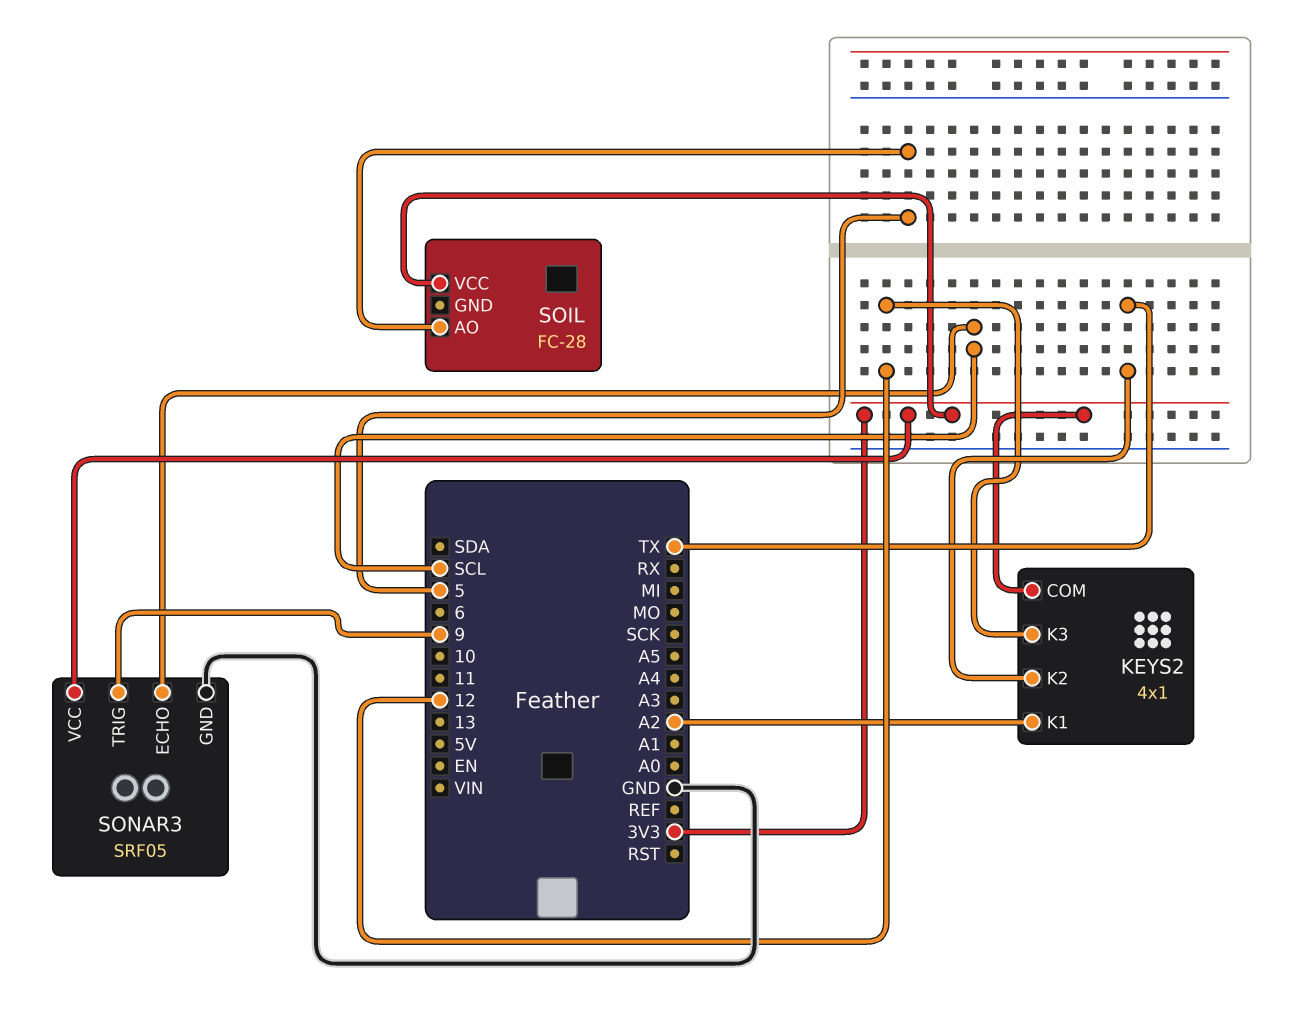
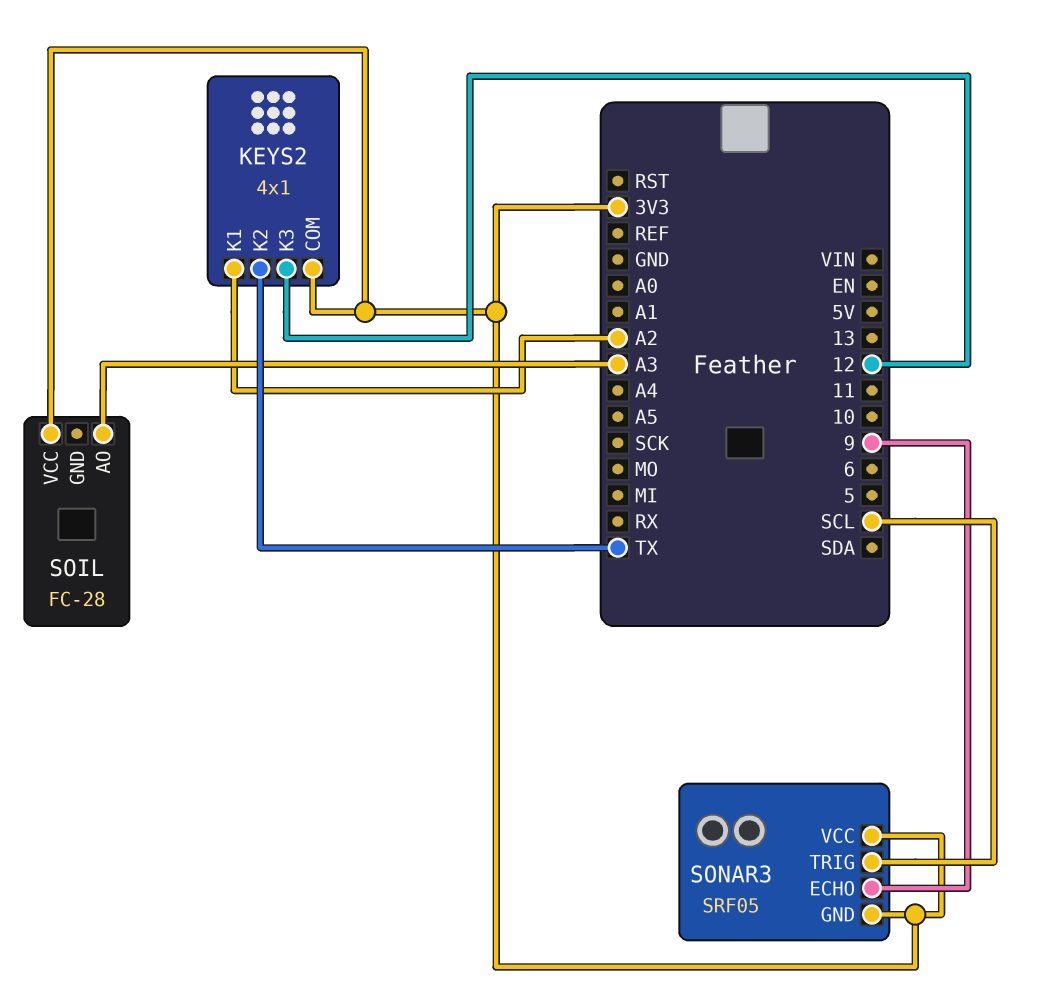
SOIL pin AO: 5 -> A3
SONAR3 pin ECHO: SCL -> 9
SONAR3 pin GND: GND -> 3V3
SONAR3 pin TRIG: 9 -> SCL

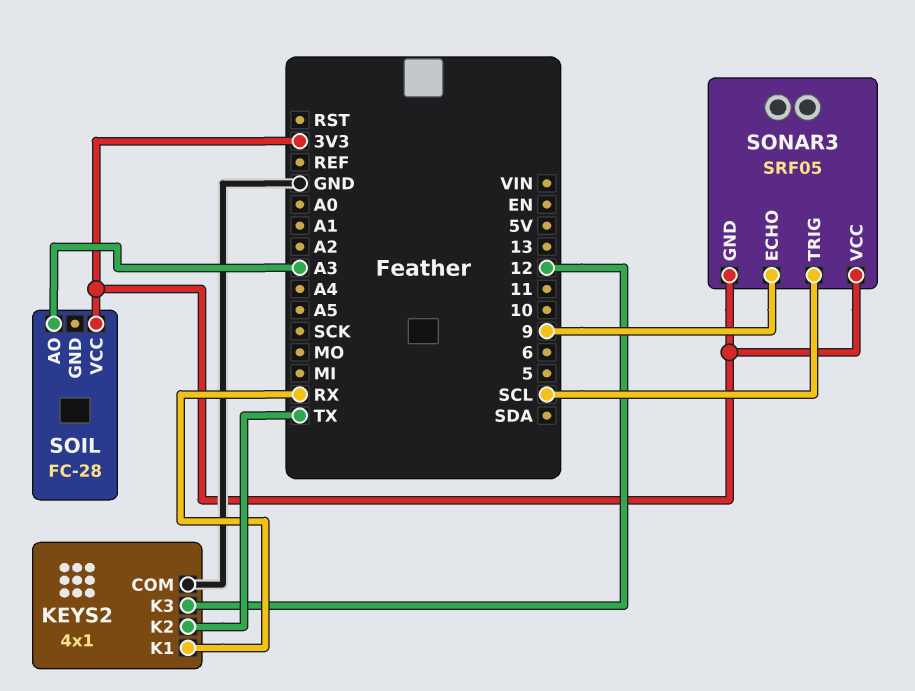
KEYS2 pin COM: 3V3 -> GND
KEYS2 pin K1: A2 -> RX

